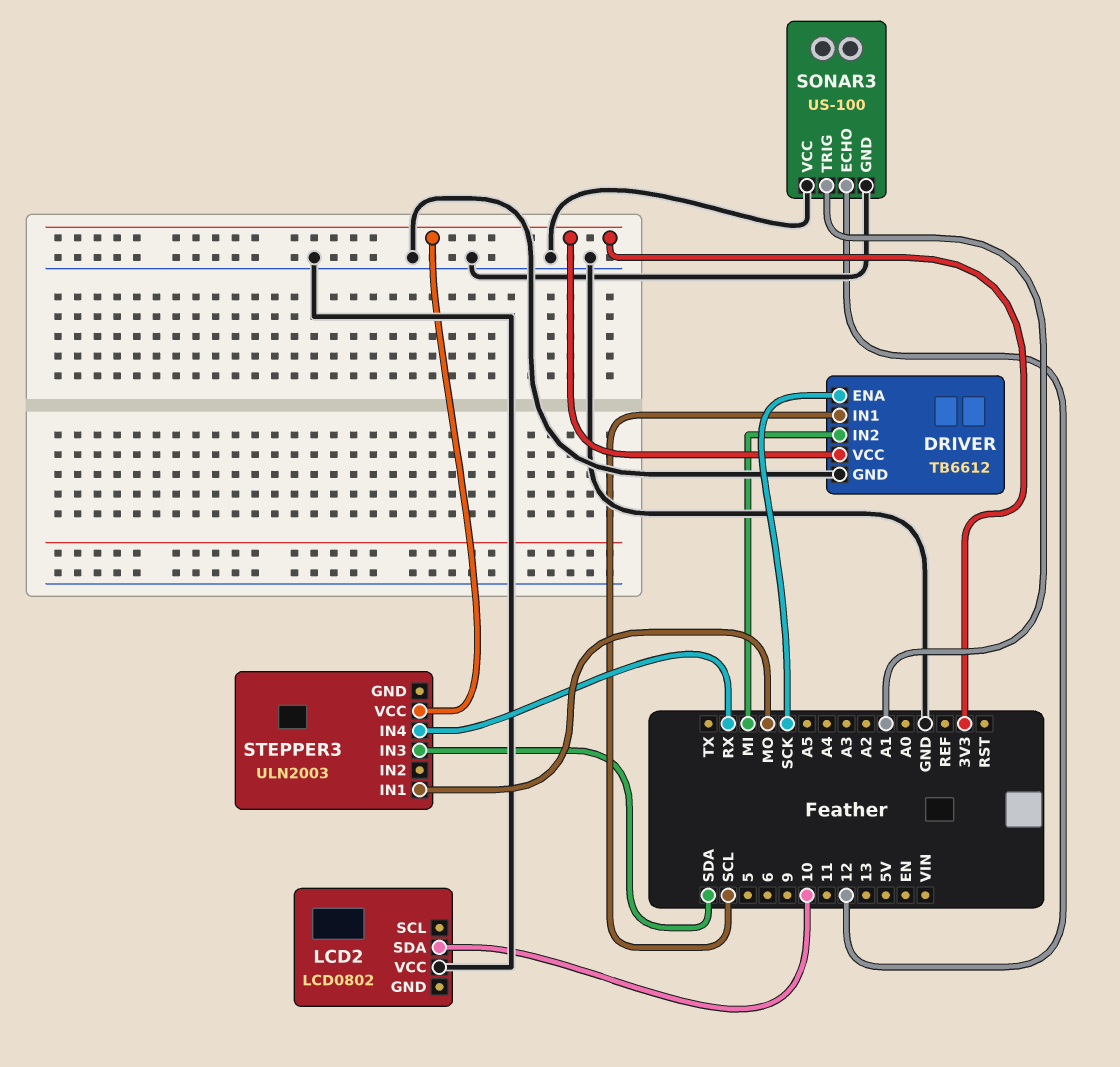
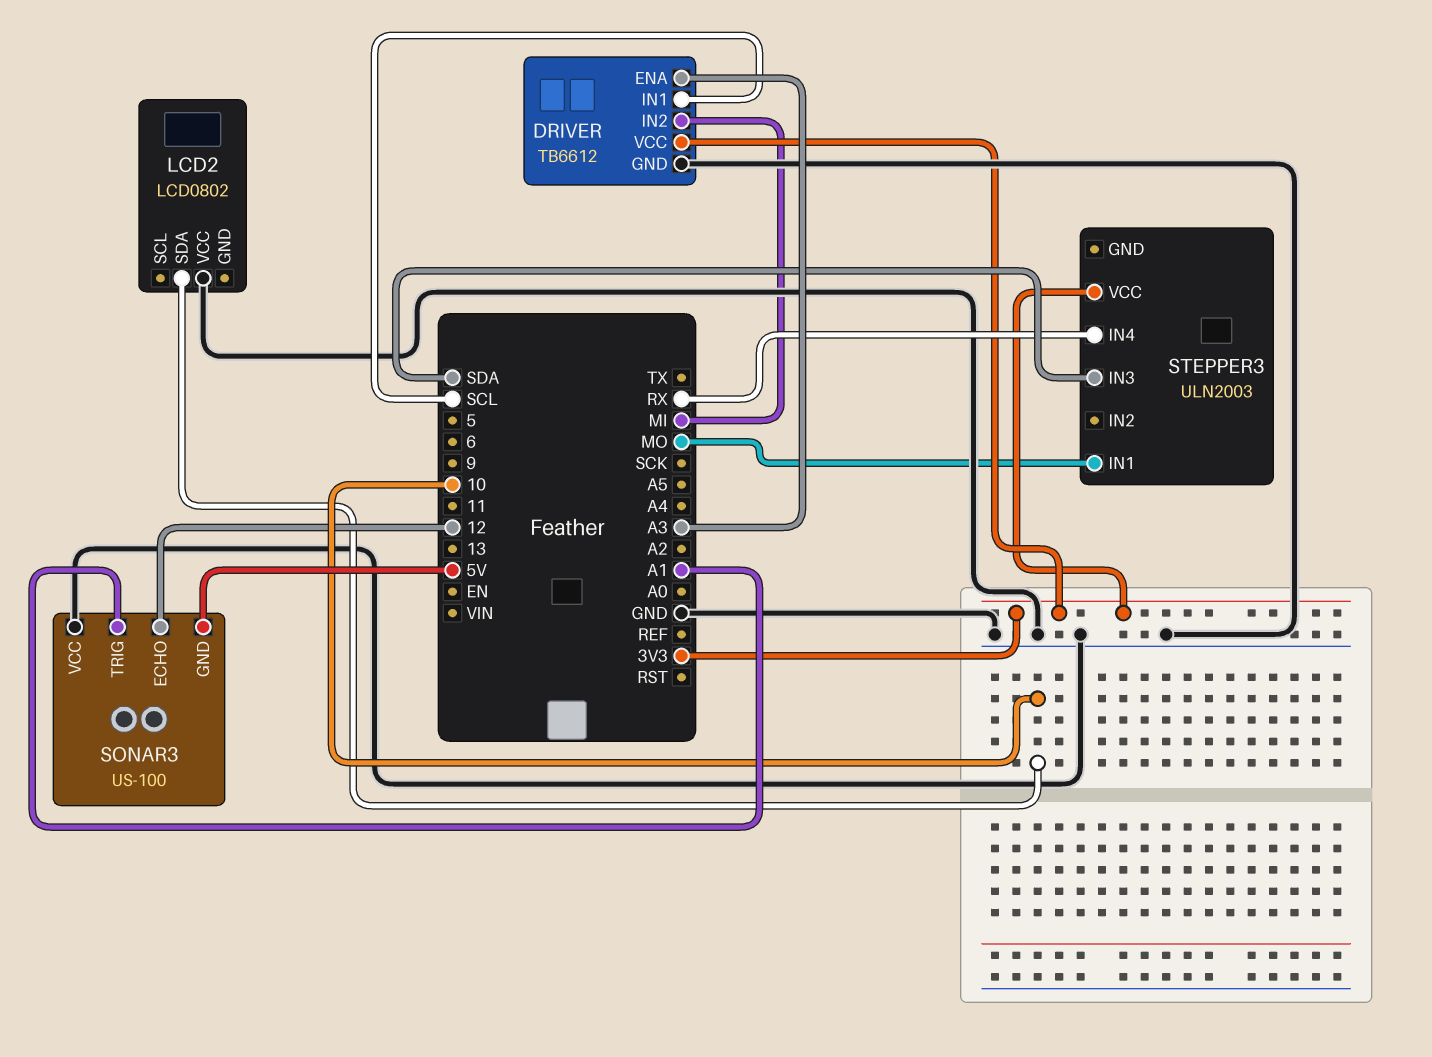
DRIVER pin ENA: SCK -> A3
SONAR3 pin GND: GND -> 5V

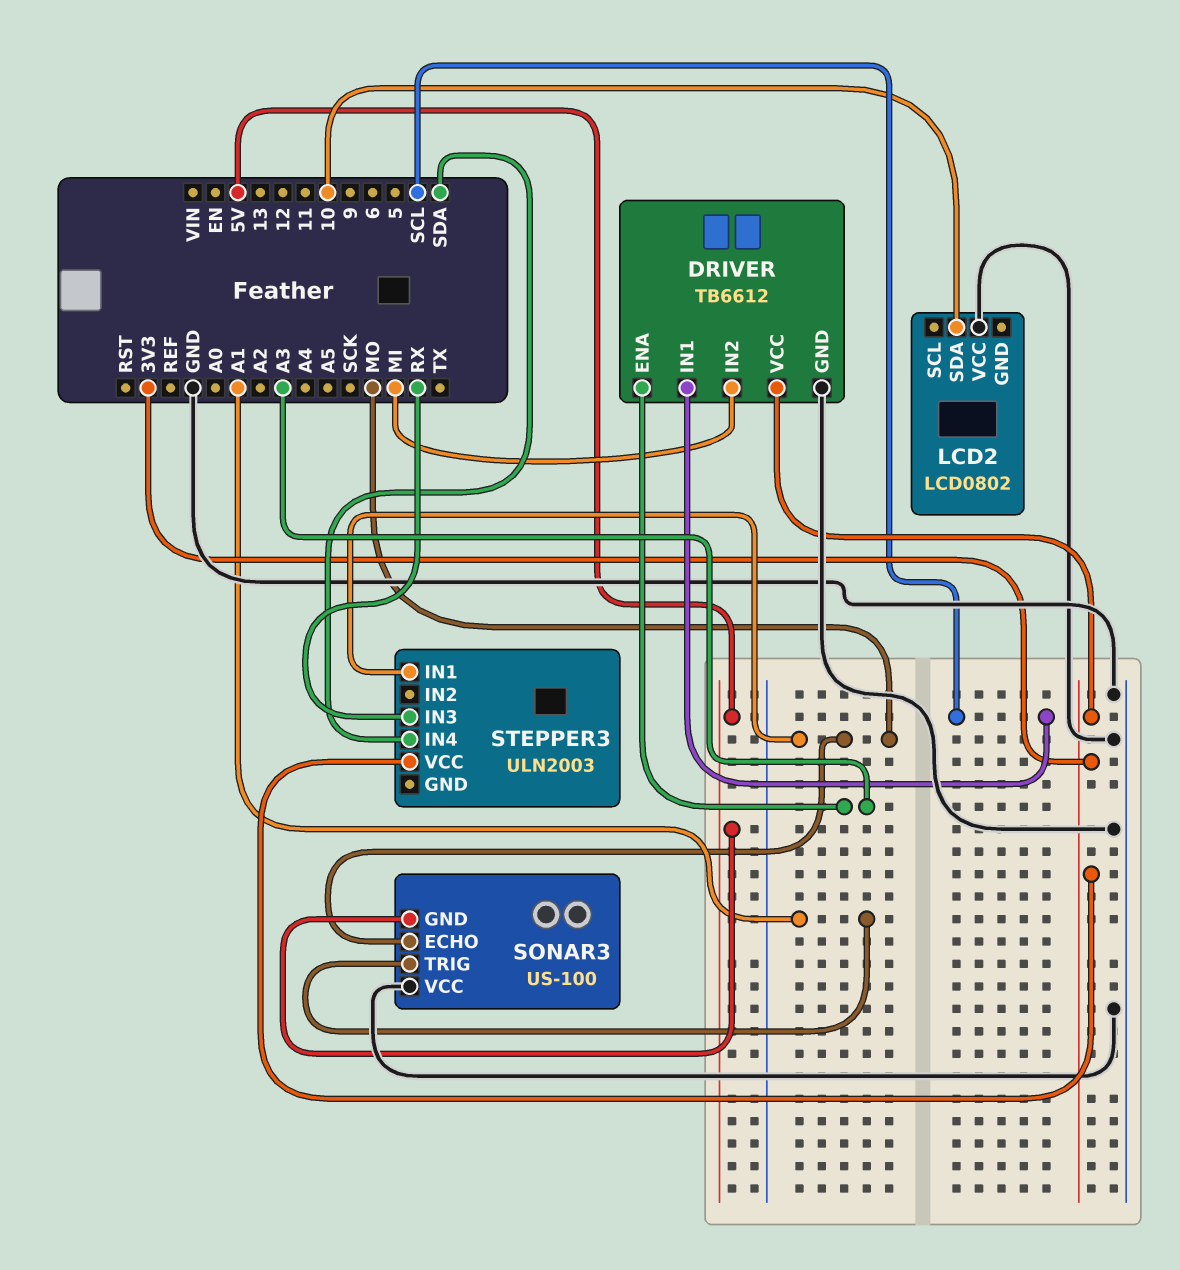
SONAR3 pin ECHO: 12 -> MO
STEPPER3 pin IN3: SDA -> RX
STEPPER3 pin IN4: RX -> SDA

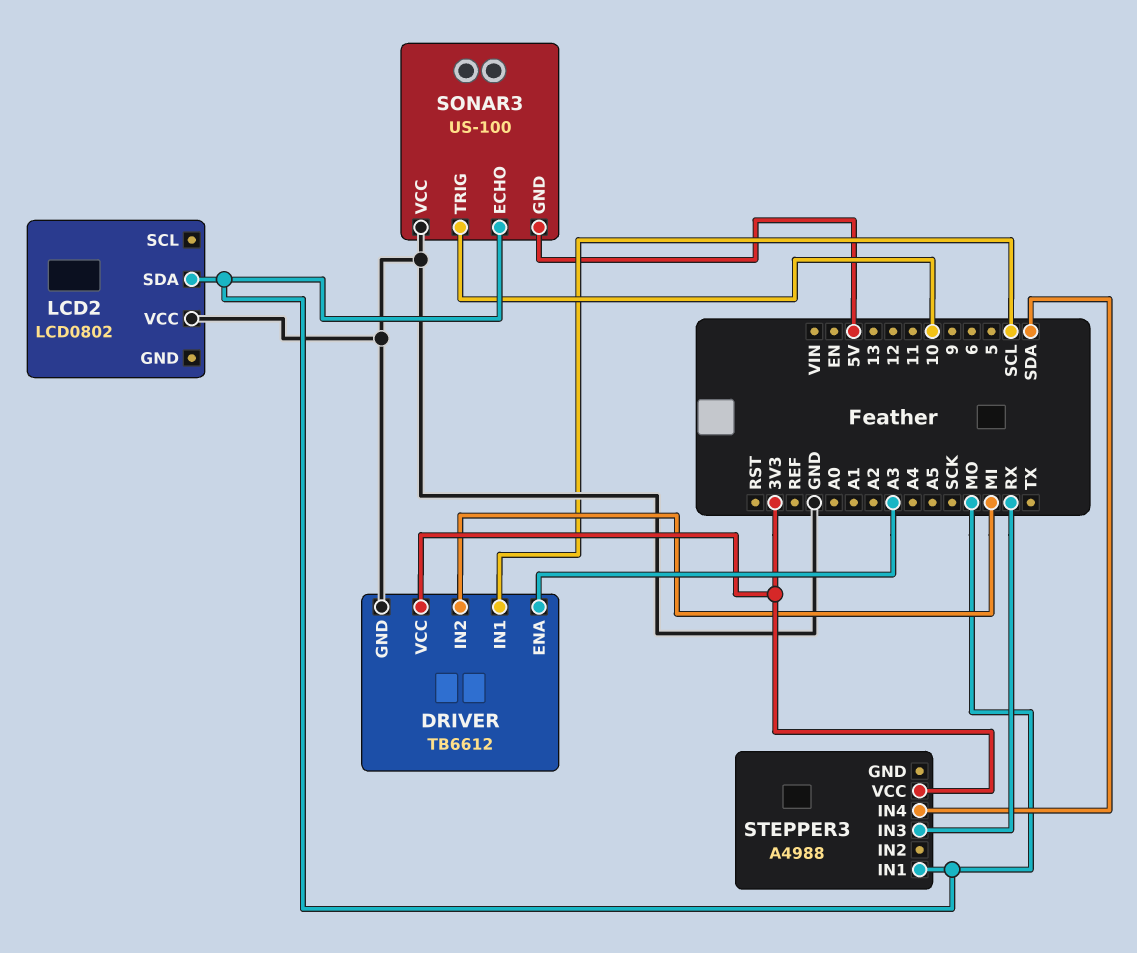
LCD2 pin SDA: 10 -> MO
SONAR3 pin TRIG: A1 -> 10
STEPPER3: ULN2003 -> A4988

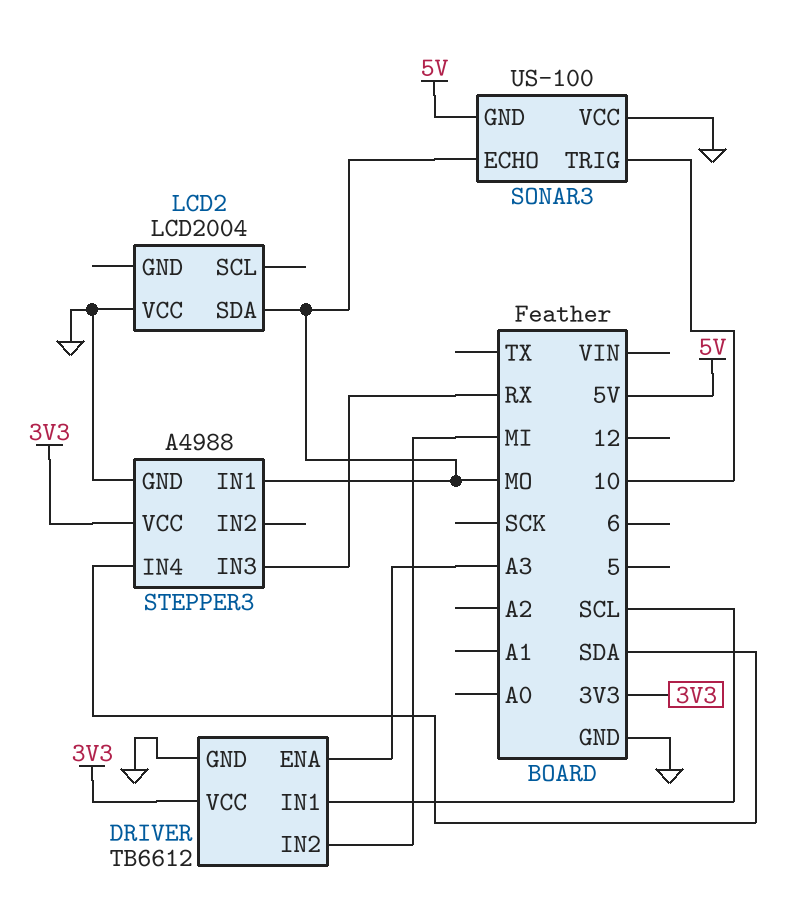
LCD2: LCD0802 -> LCD2004
STEPPER3 pin GND: none -> GND

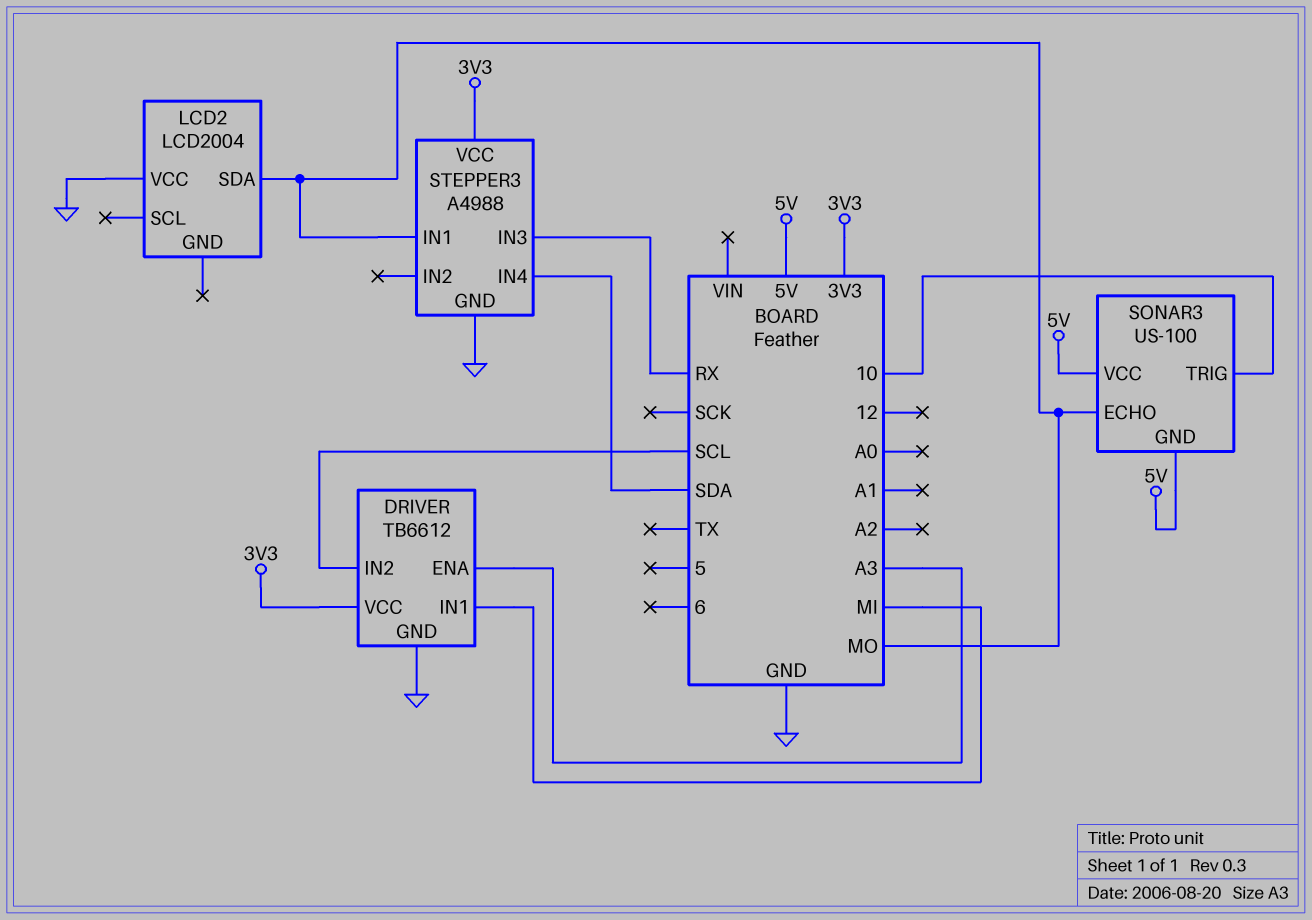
DRIVER pin IN1: SCL -> MI
DRIVER pin IN2: MI -> SCL
SONAR3 pin VCC: GND -> 5V

